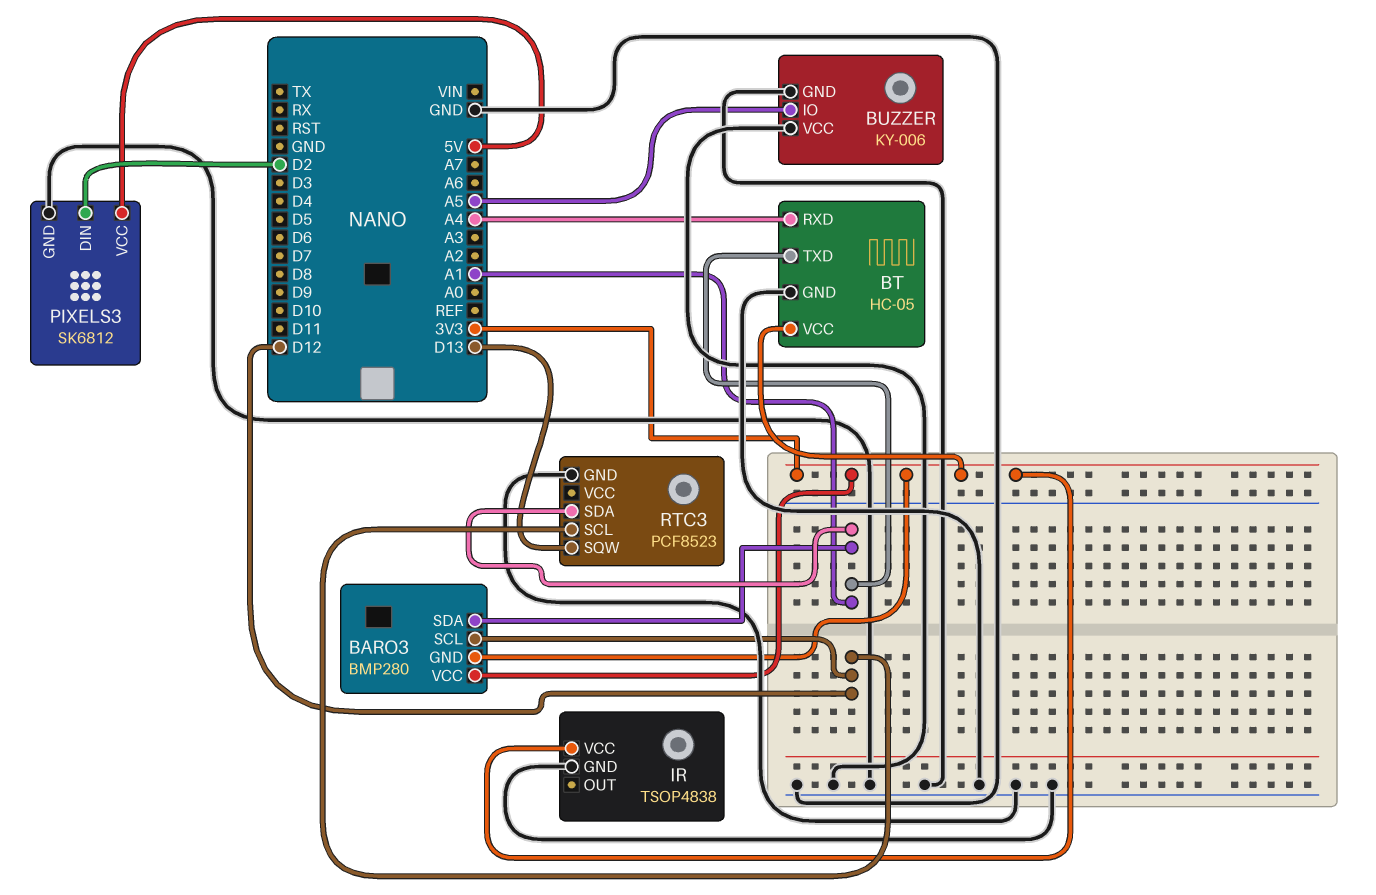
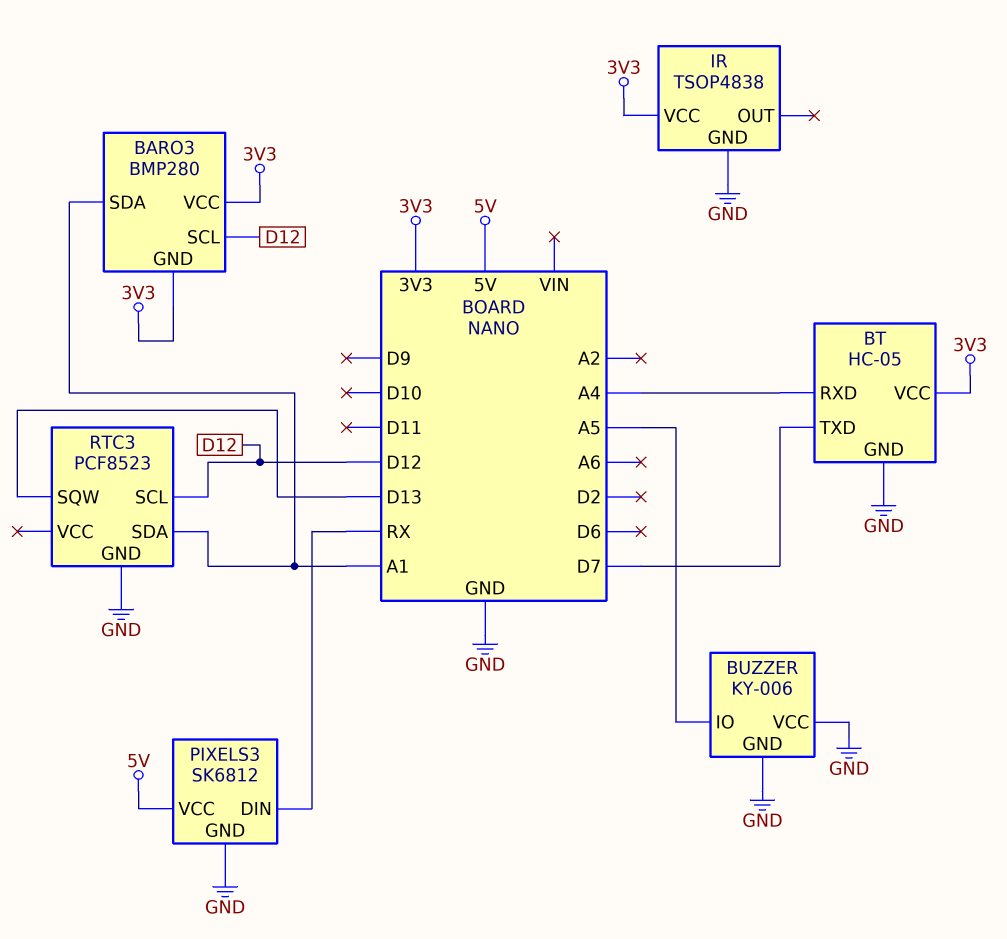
BT pin TXD: A1 -> D7
PIXELS3 pin DIN: D2 -> RX

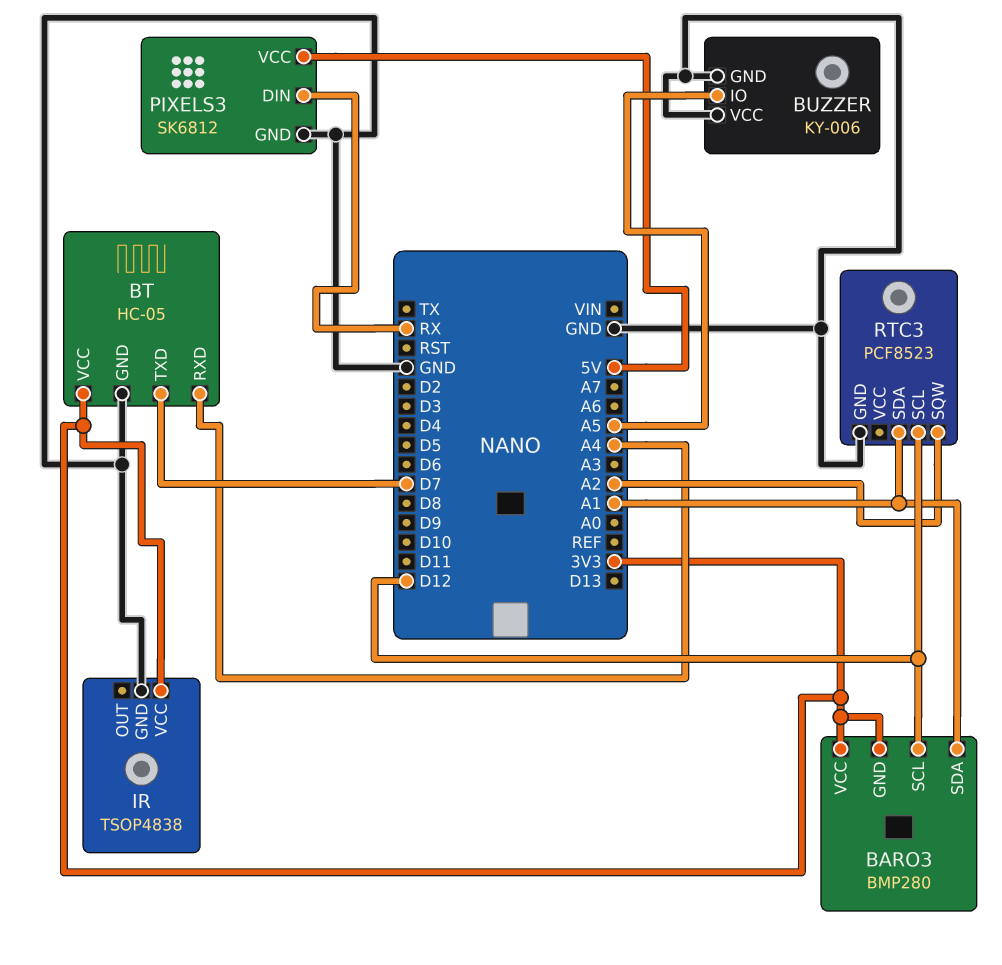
RTC3 pin SQW: D13 -> A2

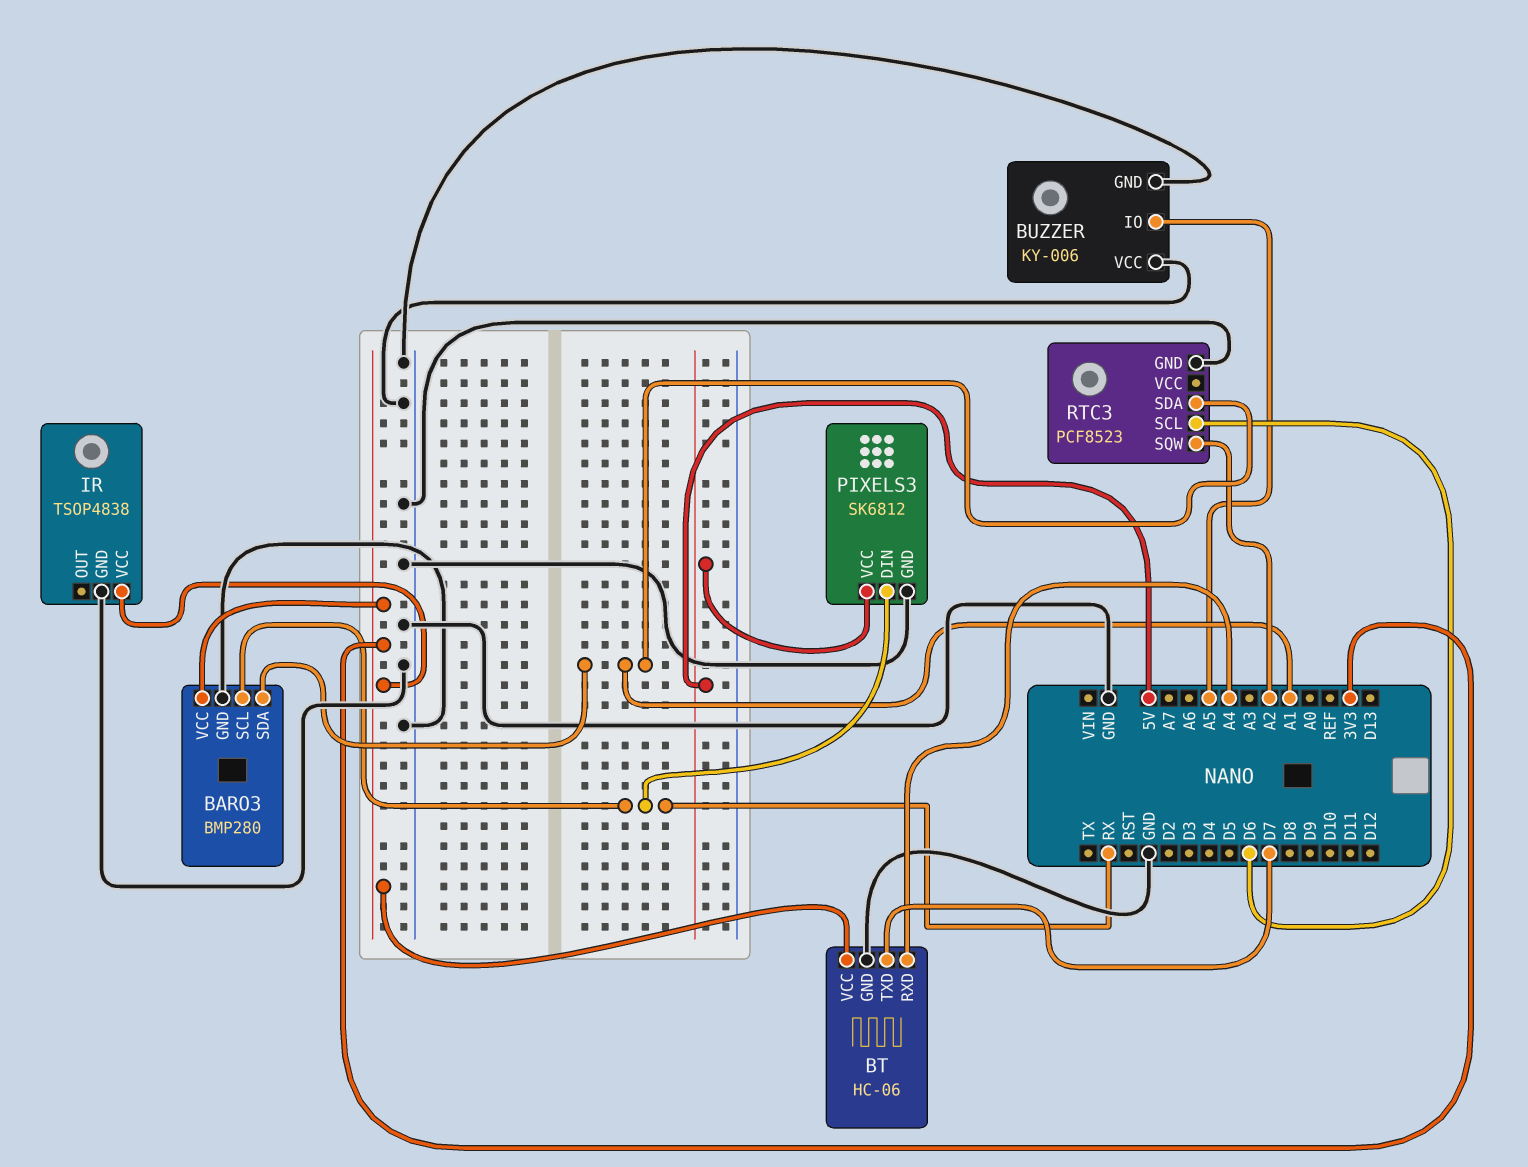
BARO3 pin GND: 3V3 -> GND
BARO3 pin SCL: D12 -> RX
BT: HC-05 -> HC-06
RTC3 pin SCL: D12 -> D6

